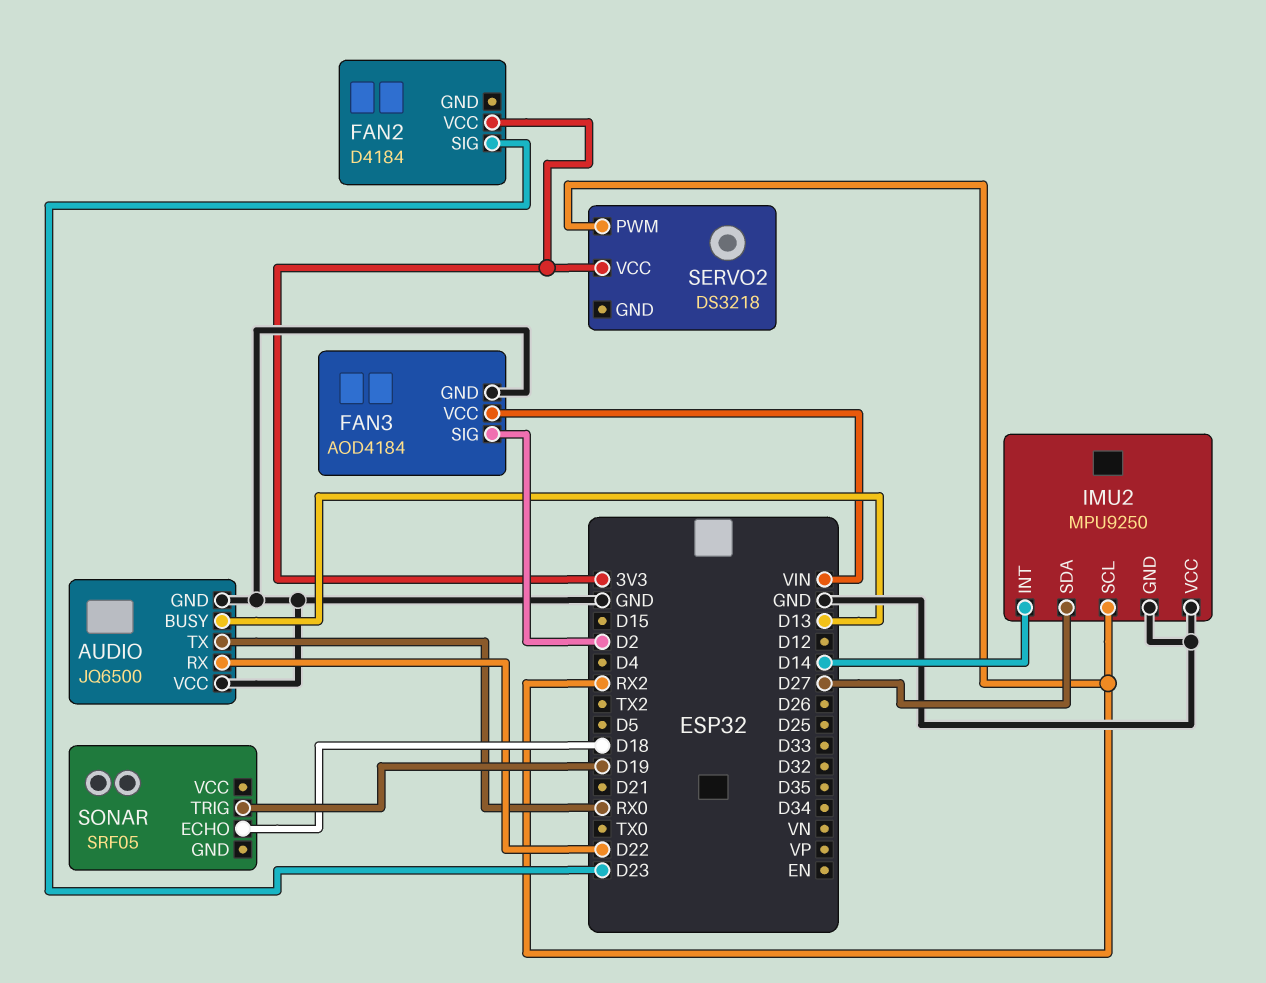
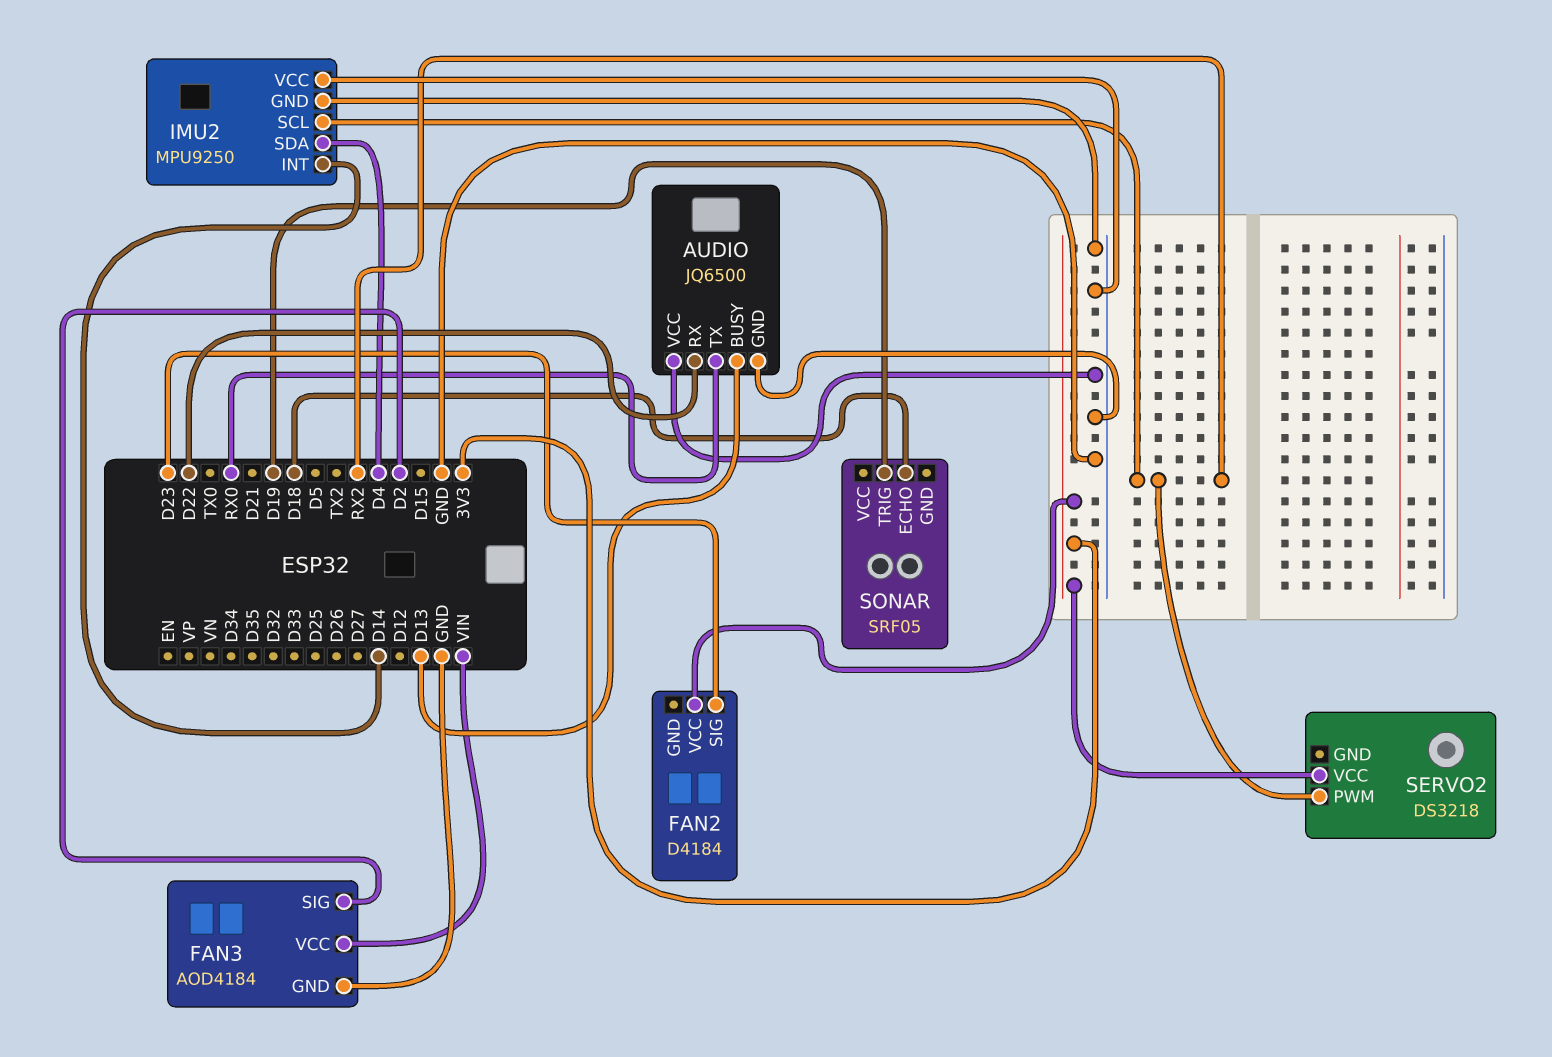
IMU2 pin SDA: D27 -> D4

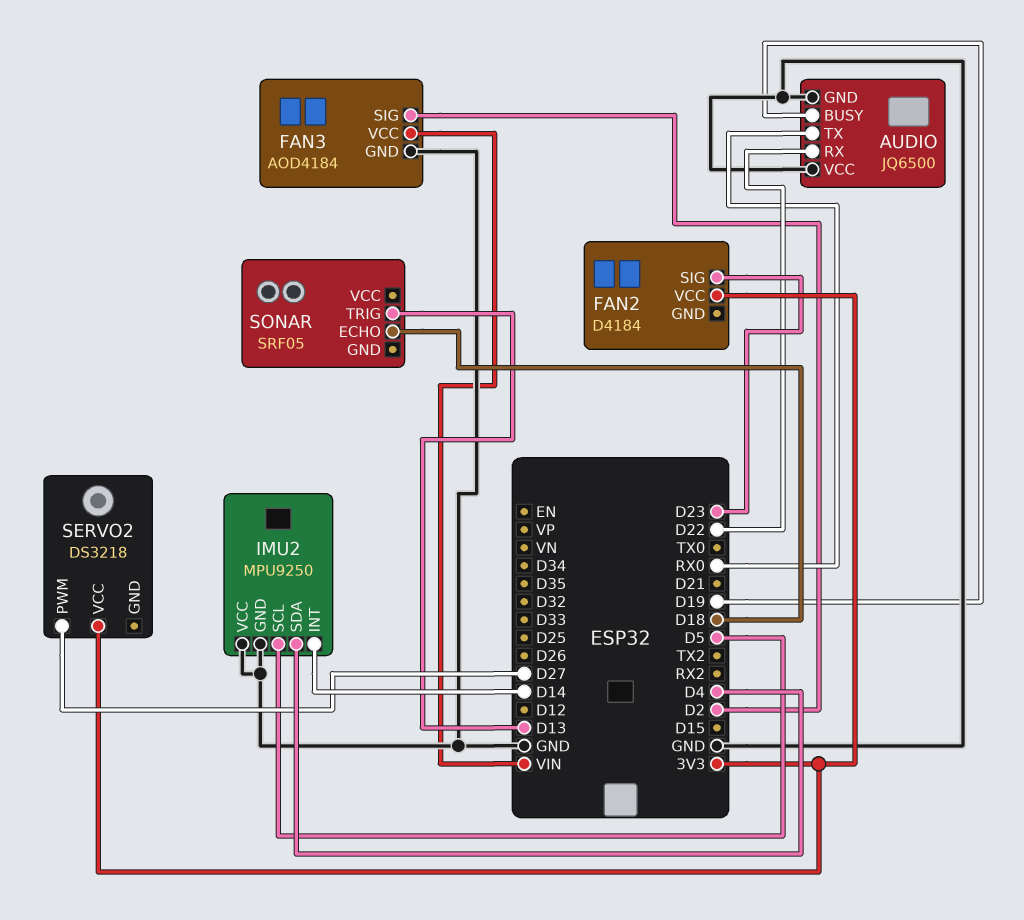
AUDIO pin BUSY: D13 -> D19
IMU2 pin SCL: RX2 -> D5
SERVO2 pin PWM: RX2 -> D27
SONAR pin TRIG: D19 -> D13

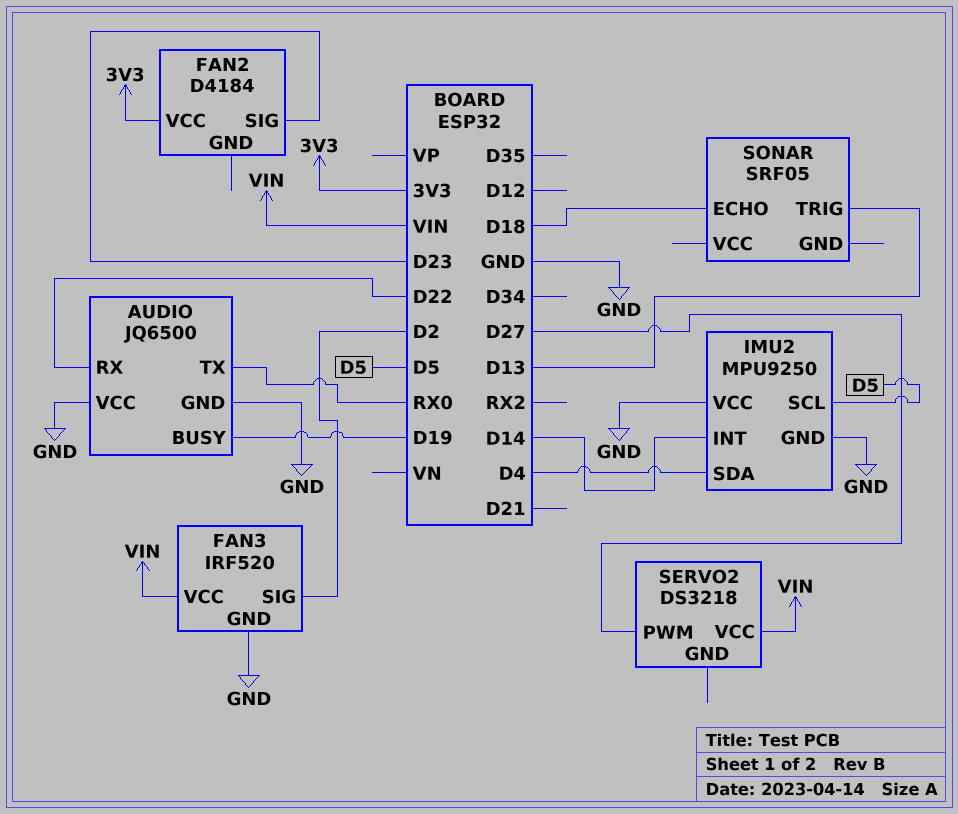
FAN3: AOD4184 -> IRF520
SERVO2 pin VCC: 3V3 -> VIN

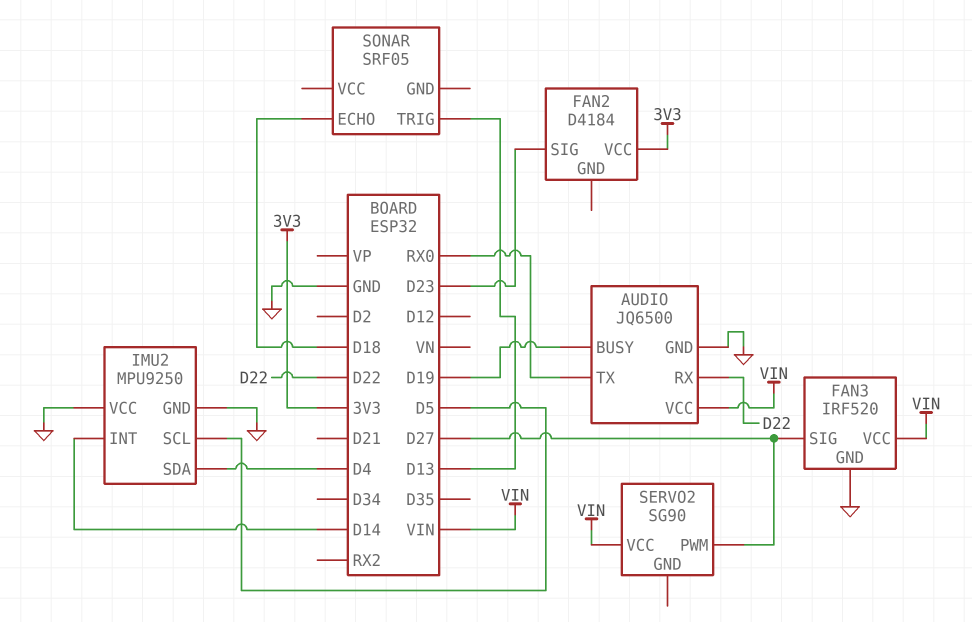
AUDIO pin VCC: GND -> VIN
FAN3 pin SIG: D2 -> D27
SERVO2: DS3218 -> SG90

